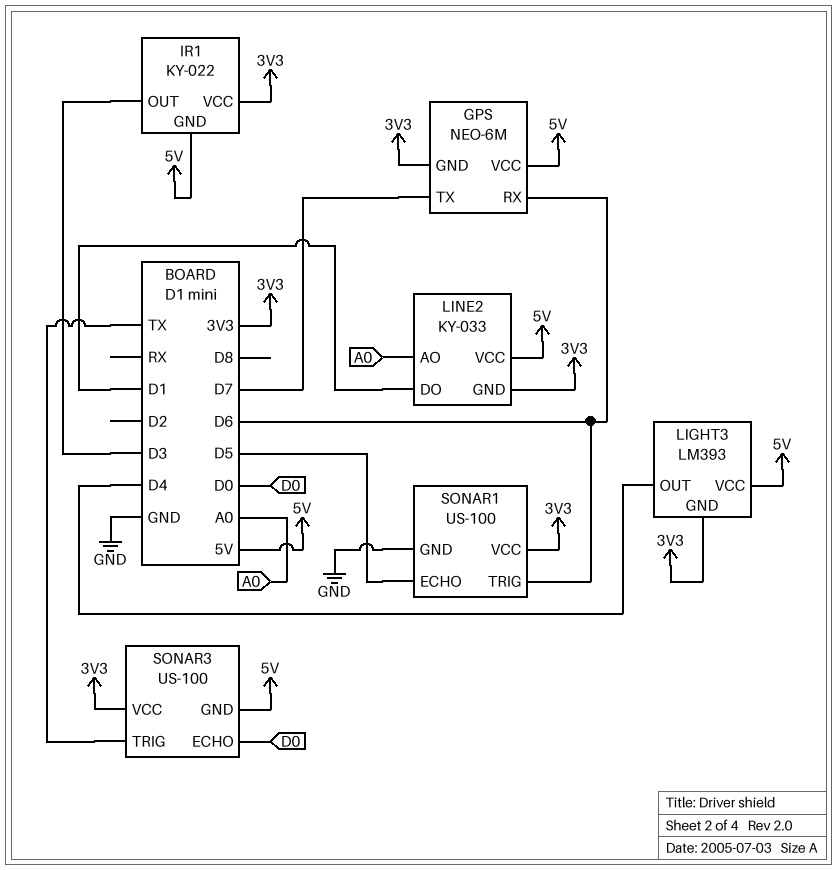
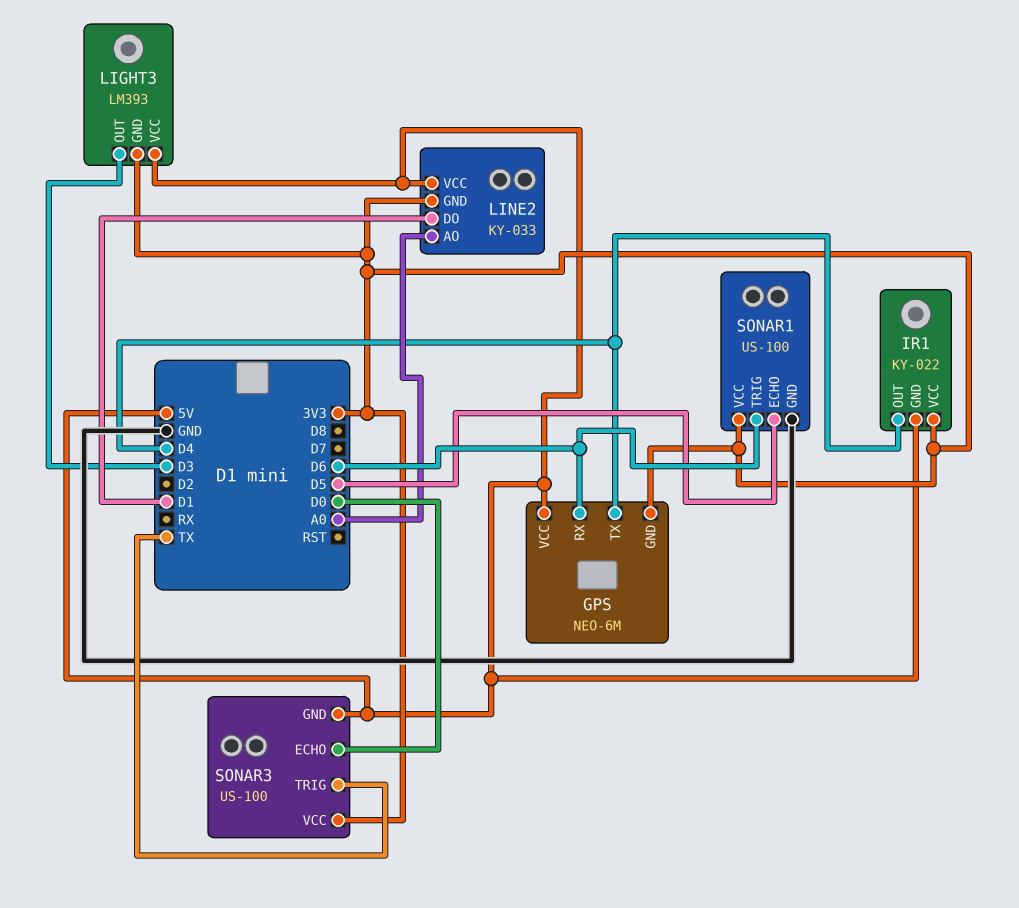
GPS pin TX: D7 -> D4
IR1 pin OUT: D3 -> D4
LIGHT3 pin OUT: D4 -> D3

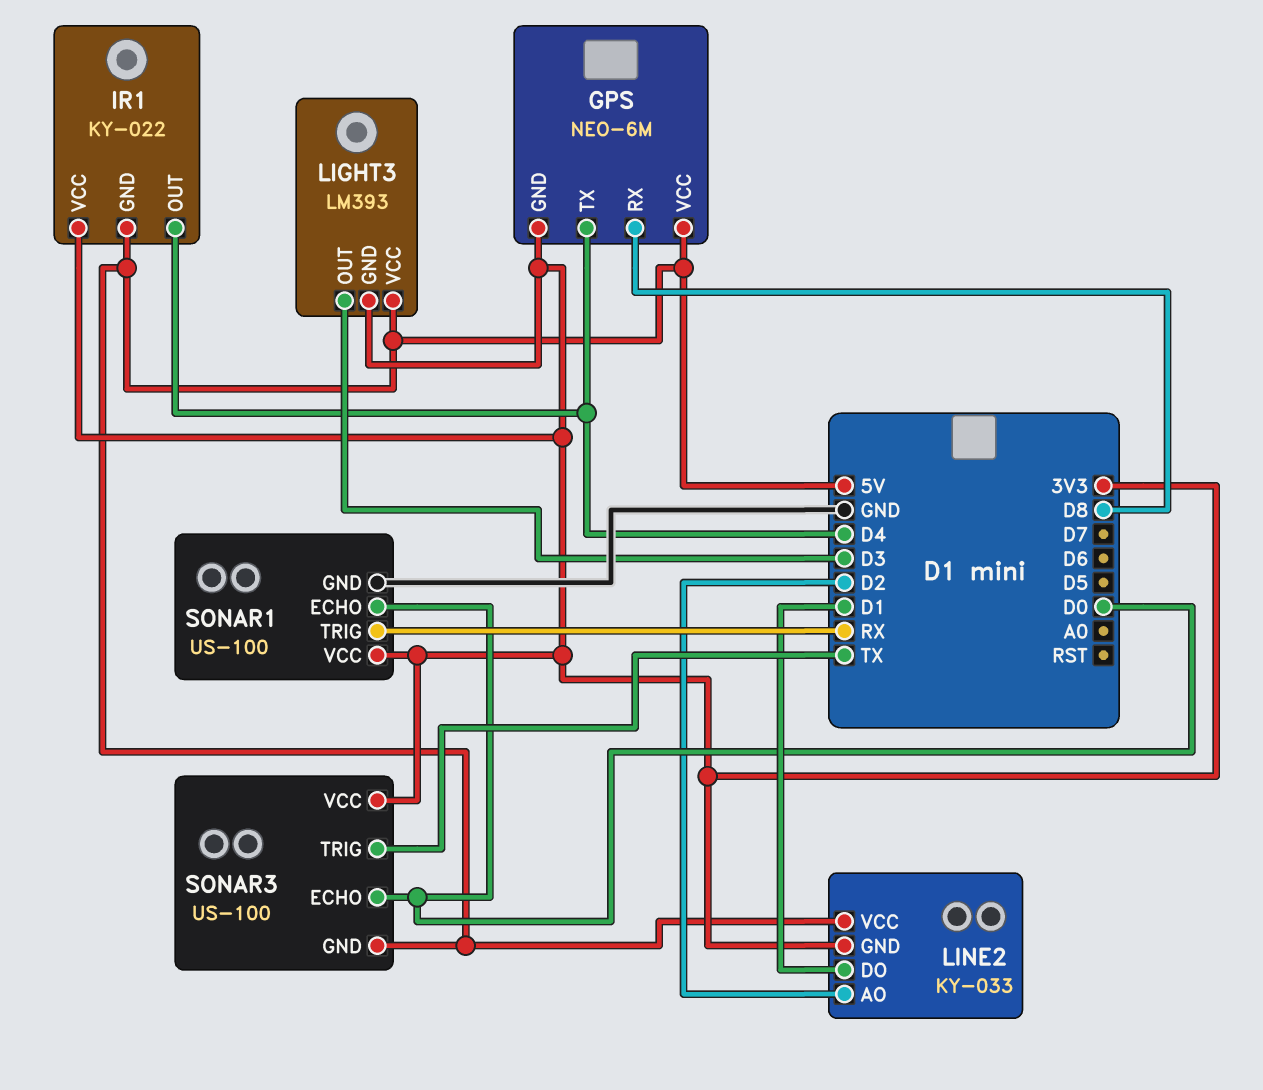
GPS pin RX: D6 -> D8
LINE2 pin AO: A0 -> D2
SONAR1 pin ECHO: D5 -> D0
SONAR1 pin TRIG: D6 -> RX

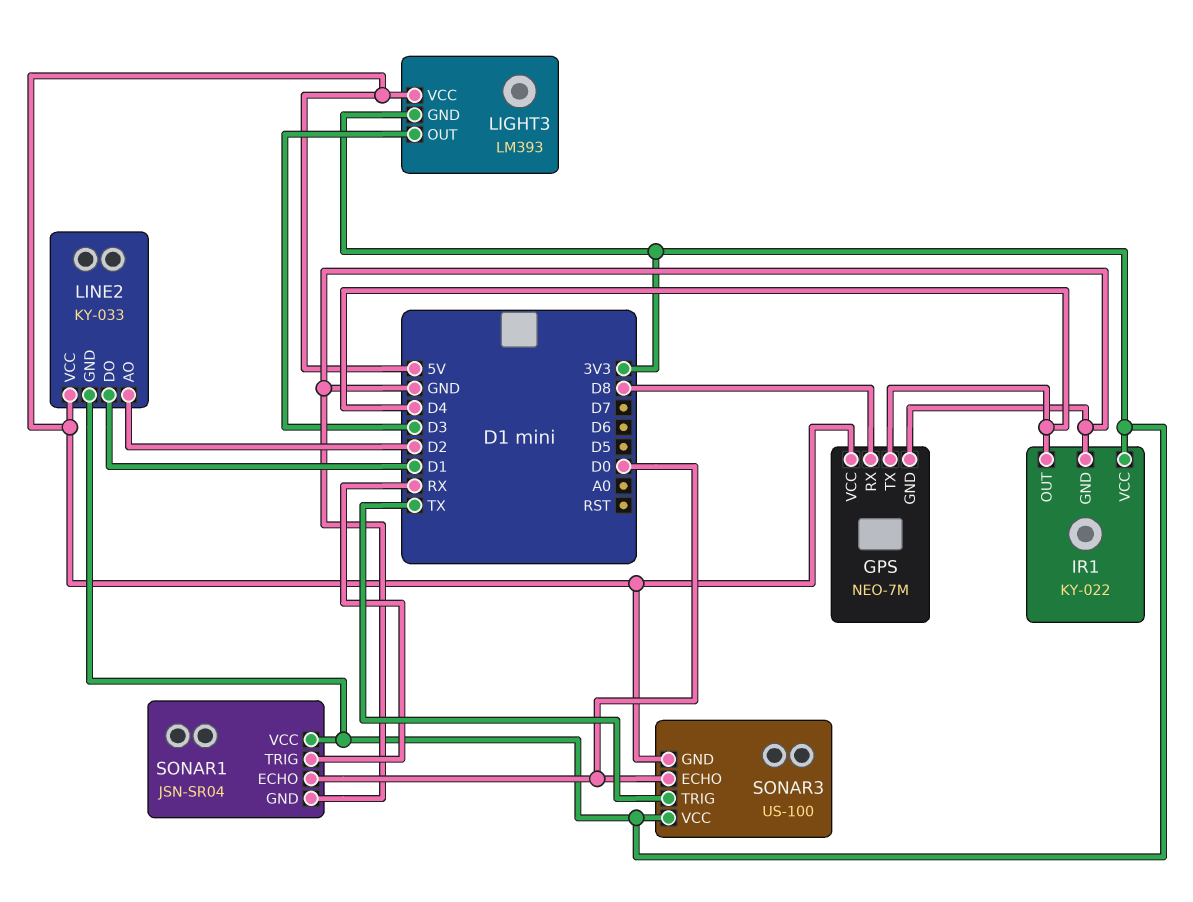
GPS: NEO-6M -> NEO-7M
GPS pin GND: 3V3 -> GND
IR1 pin GND: 5V -> GND
SONAR1: US-100 -> JSN-SR04

